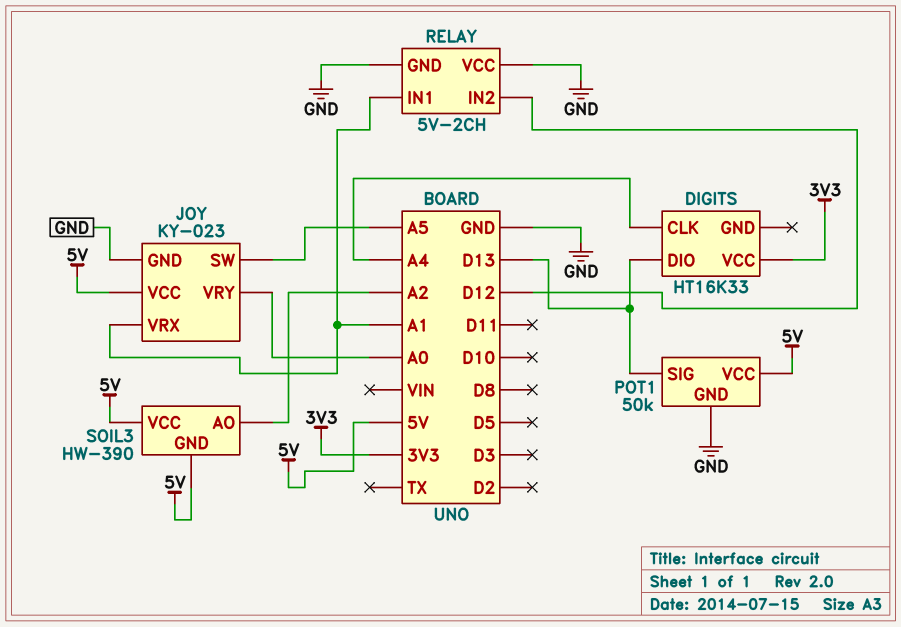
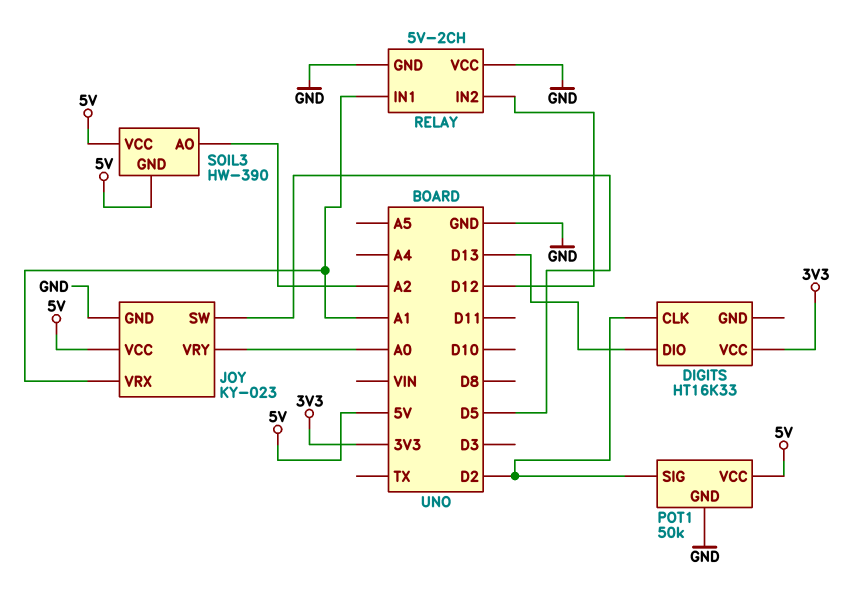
DIGITS pin CLK: A4 -> D2
JOY pin SW: A5 -> D5
POT1 pin SIG: D13 -> D2

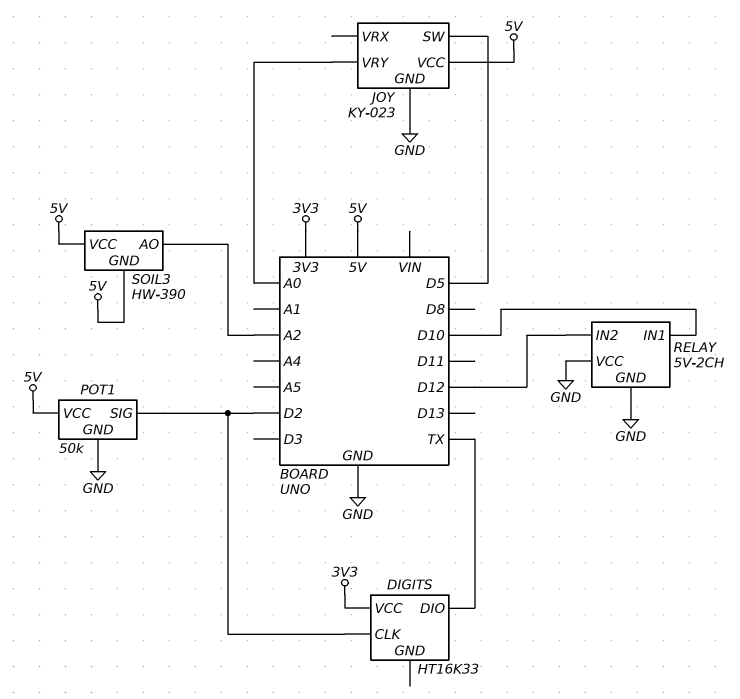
DIGITS pin DIO: D13 -> TX
JOY pin VRX: A1 -> none
RELAY pin IN1: A1 -> D10

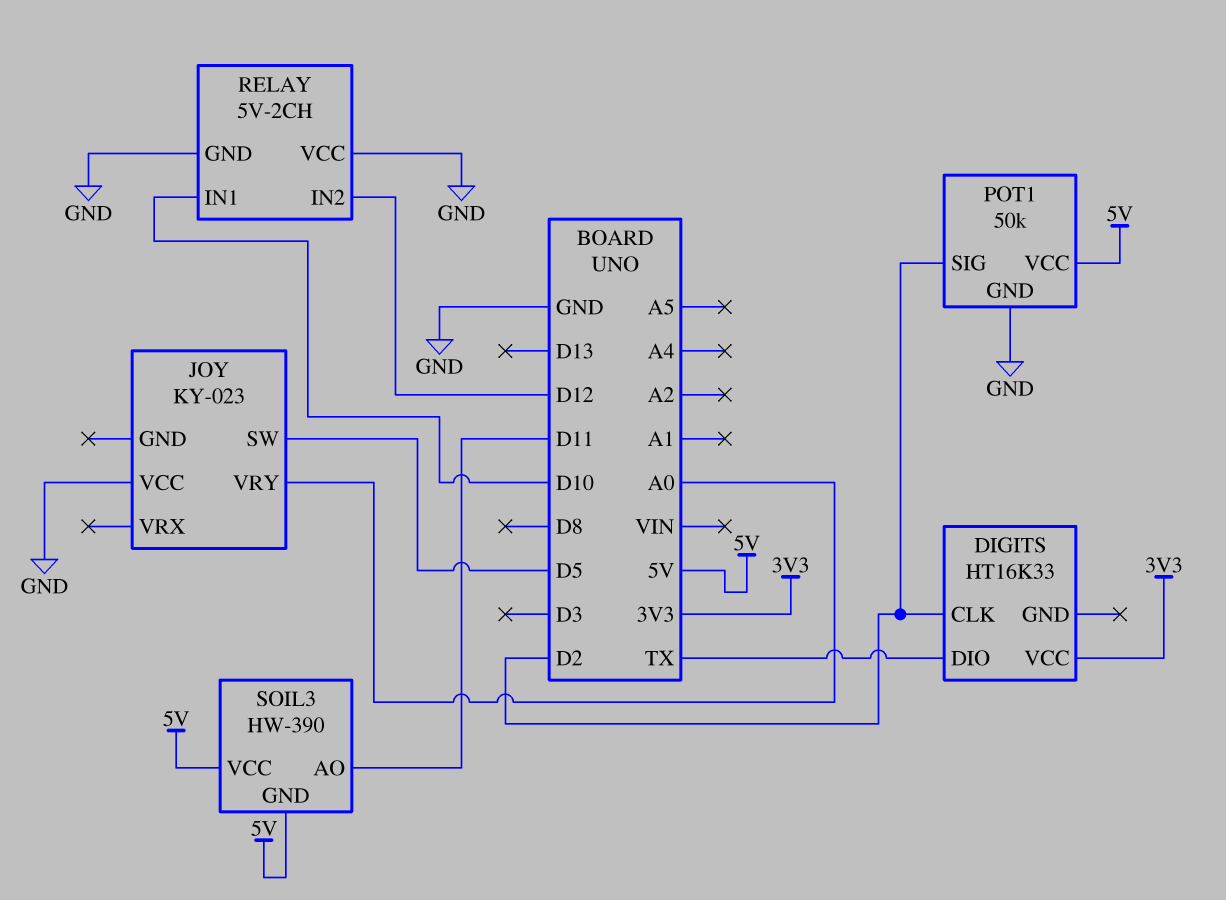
JOY pin GND: GND -> none
JOY pin VCC: 5V -> GND
SOIL3 pin AO: A2 -> D11

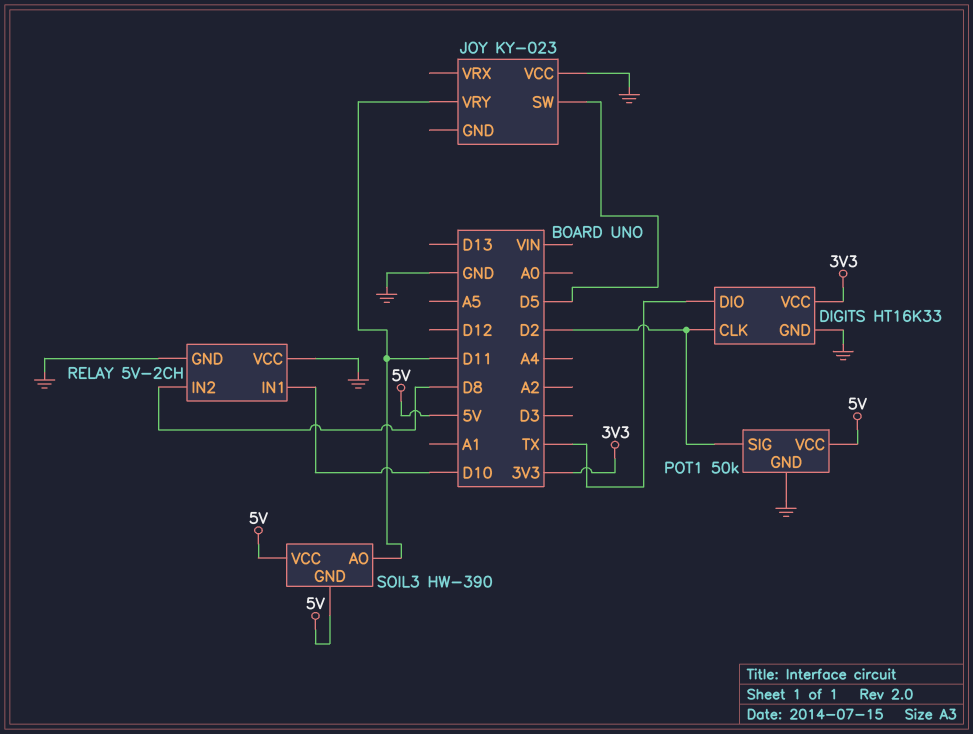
DIGITS pin GND: none -> GND
JOY pin VRY: A0 -> D11
RELAY pin IN2: D12 -> D8

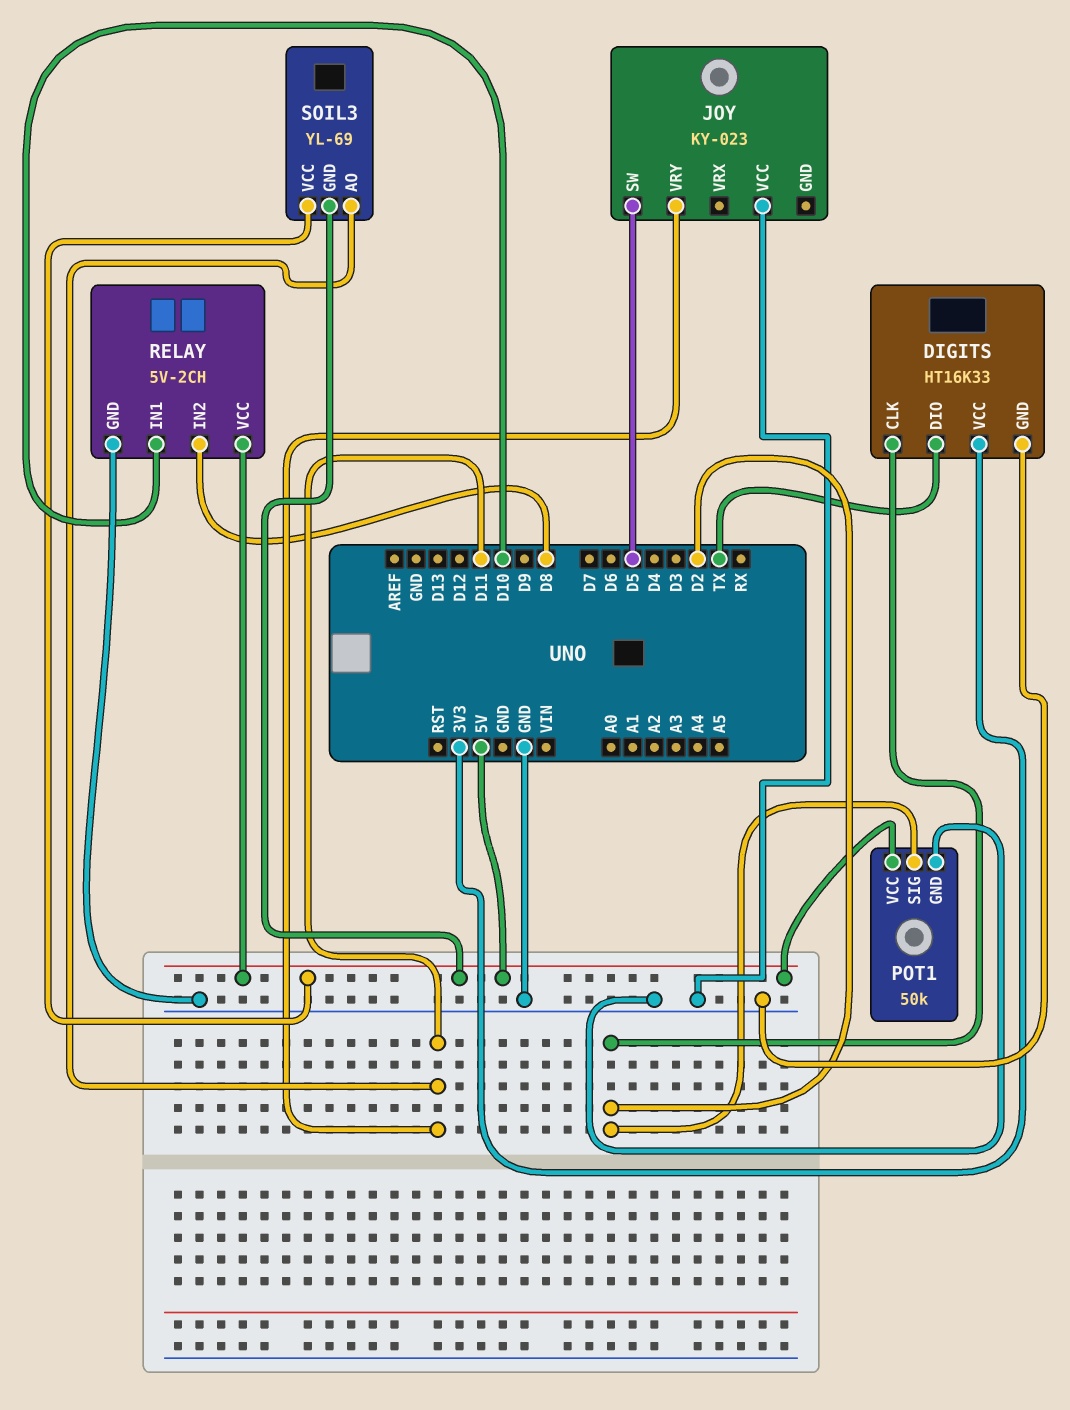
RELAY pin VCC: GND -> 5V
SOIL3: HW-390 -> YL-69

